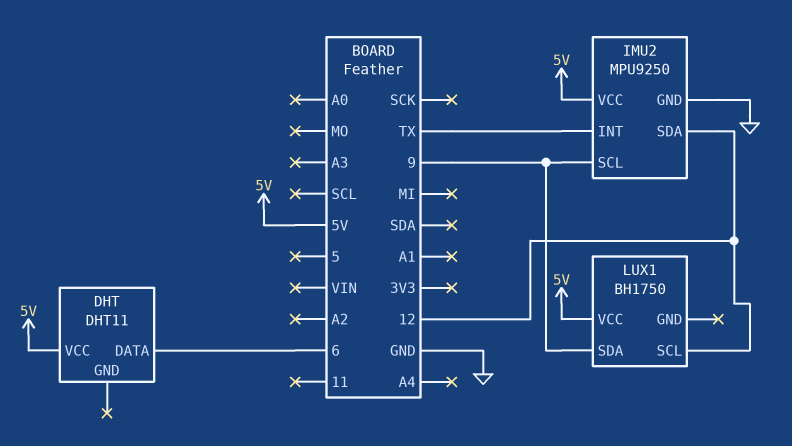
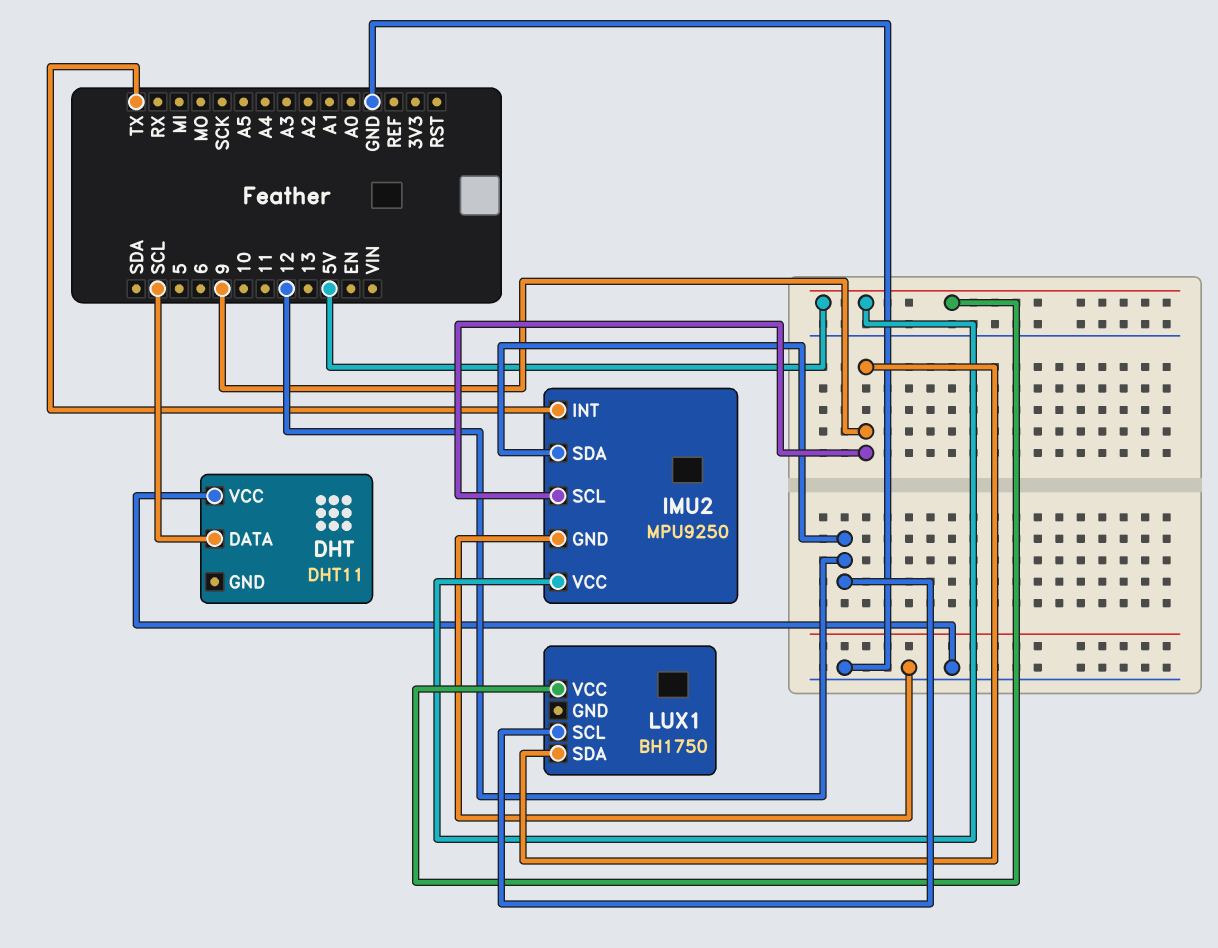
DHT pin DATA: 6 -> SCL
DHT pin VCC: 5V -> GND

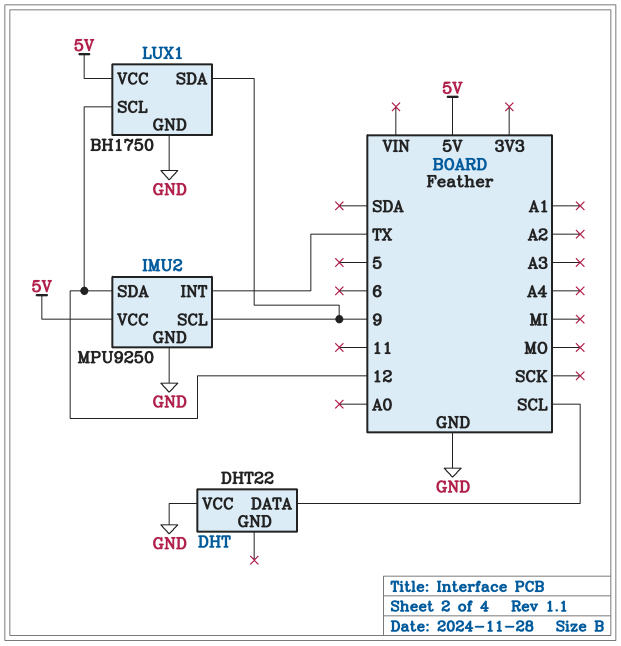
DHT: DHT11 -> DHT22
LUX1 pin GND: none -> GND

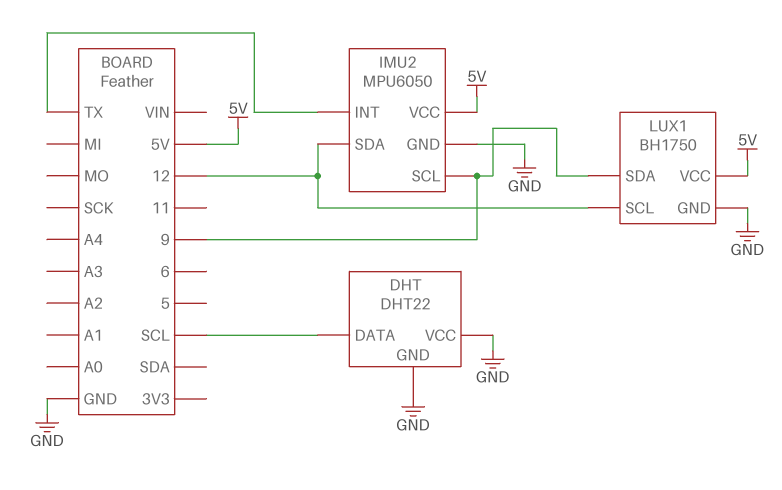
DHT pin GND: none -> GND
IMU2: MPU9250 -> MPU6050

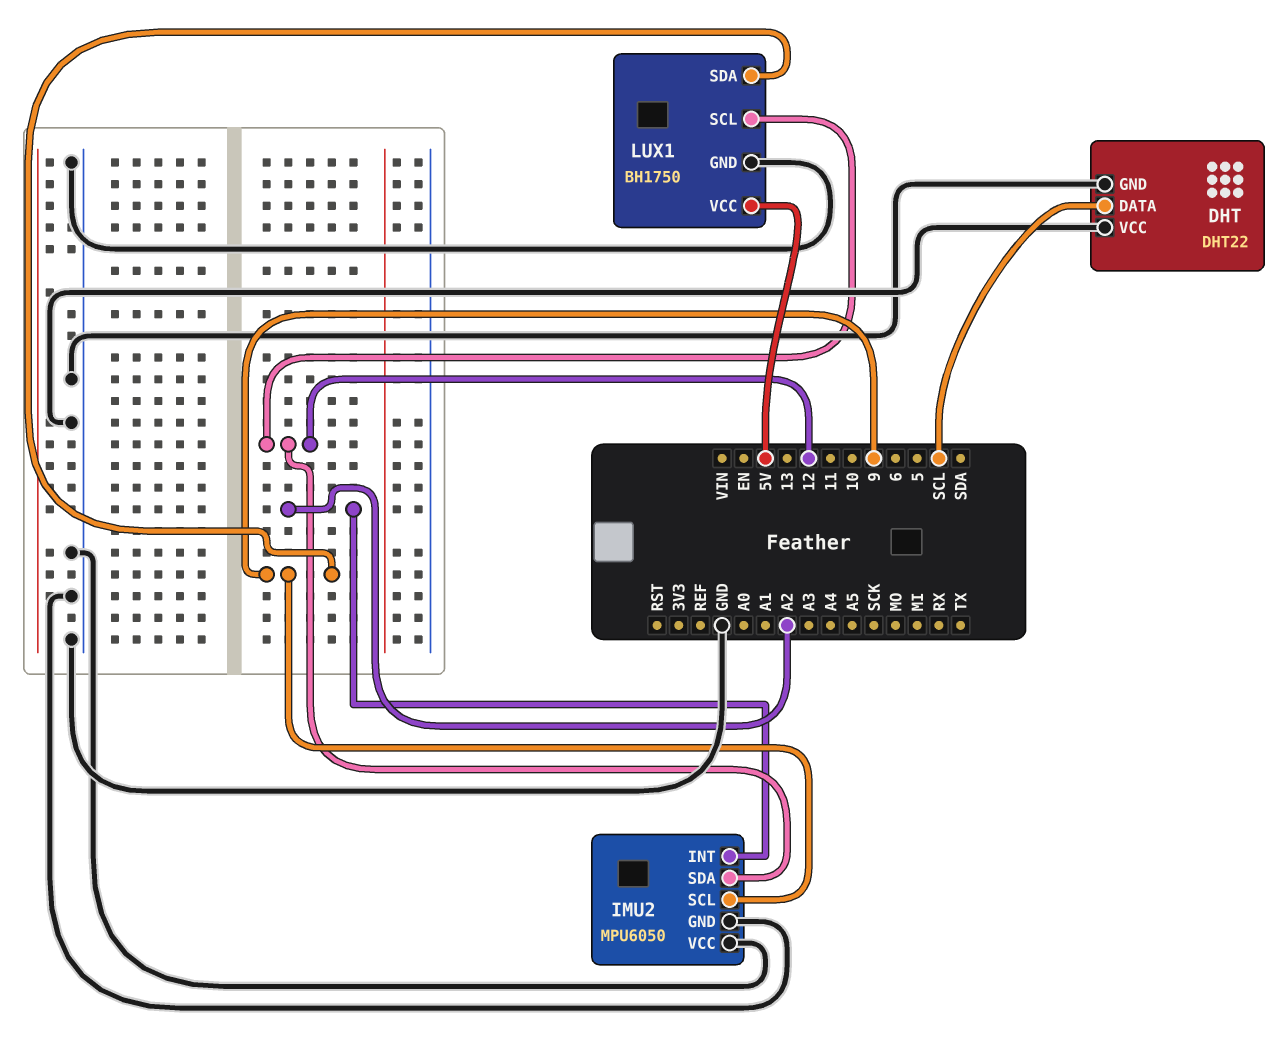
IMU2 pin INT: TX -> A2
IMU2 pin VCC: 5V -> GND

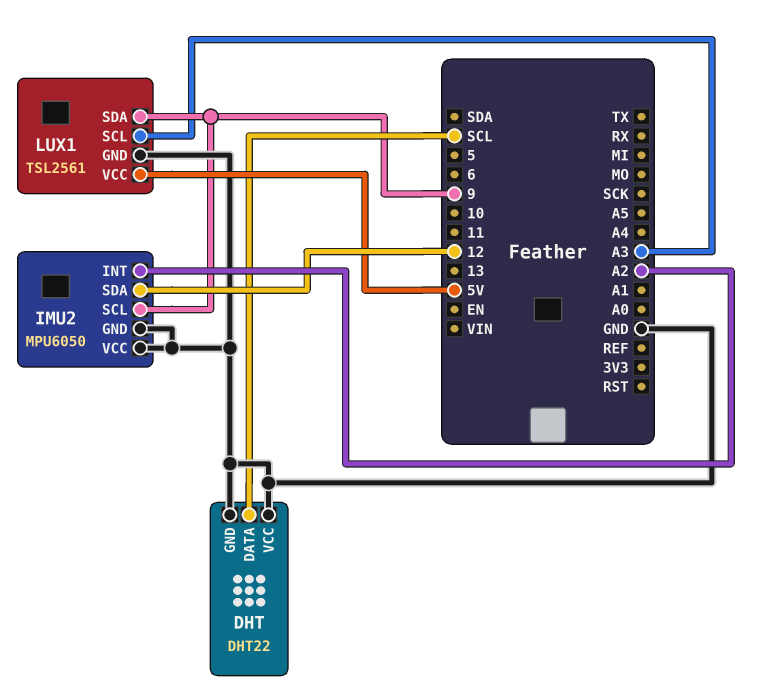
LUX1: BH1750 -> TSL2561
LUX1 pin SCL: 12 -> A3

